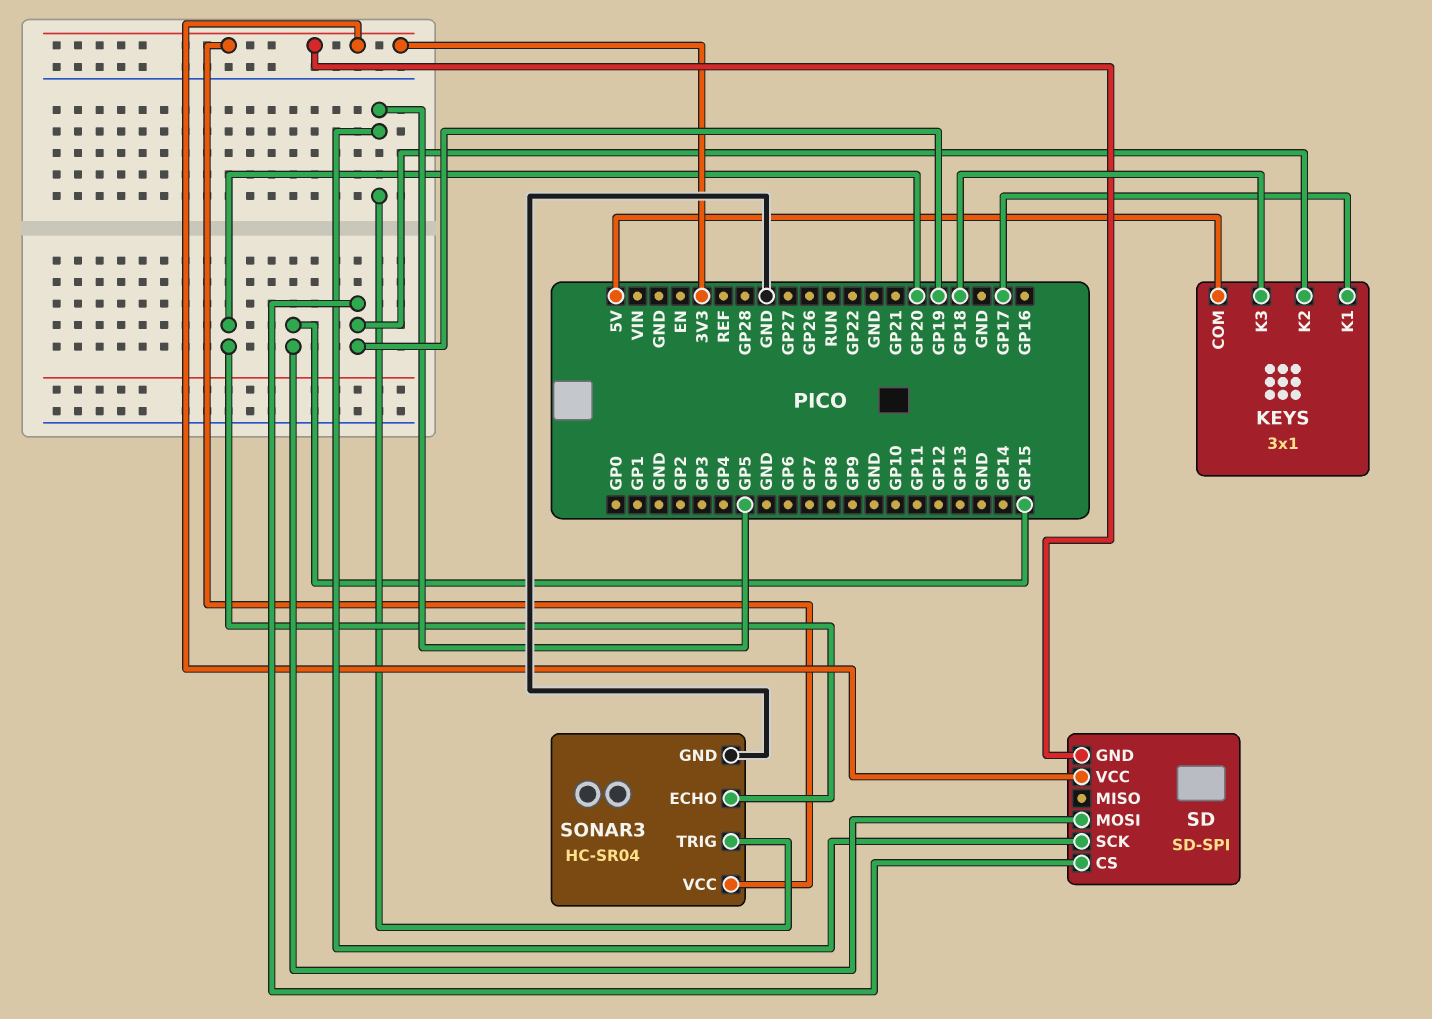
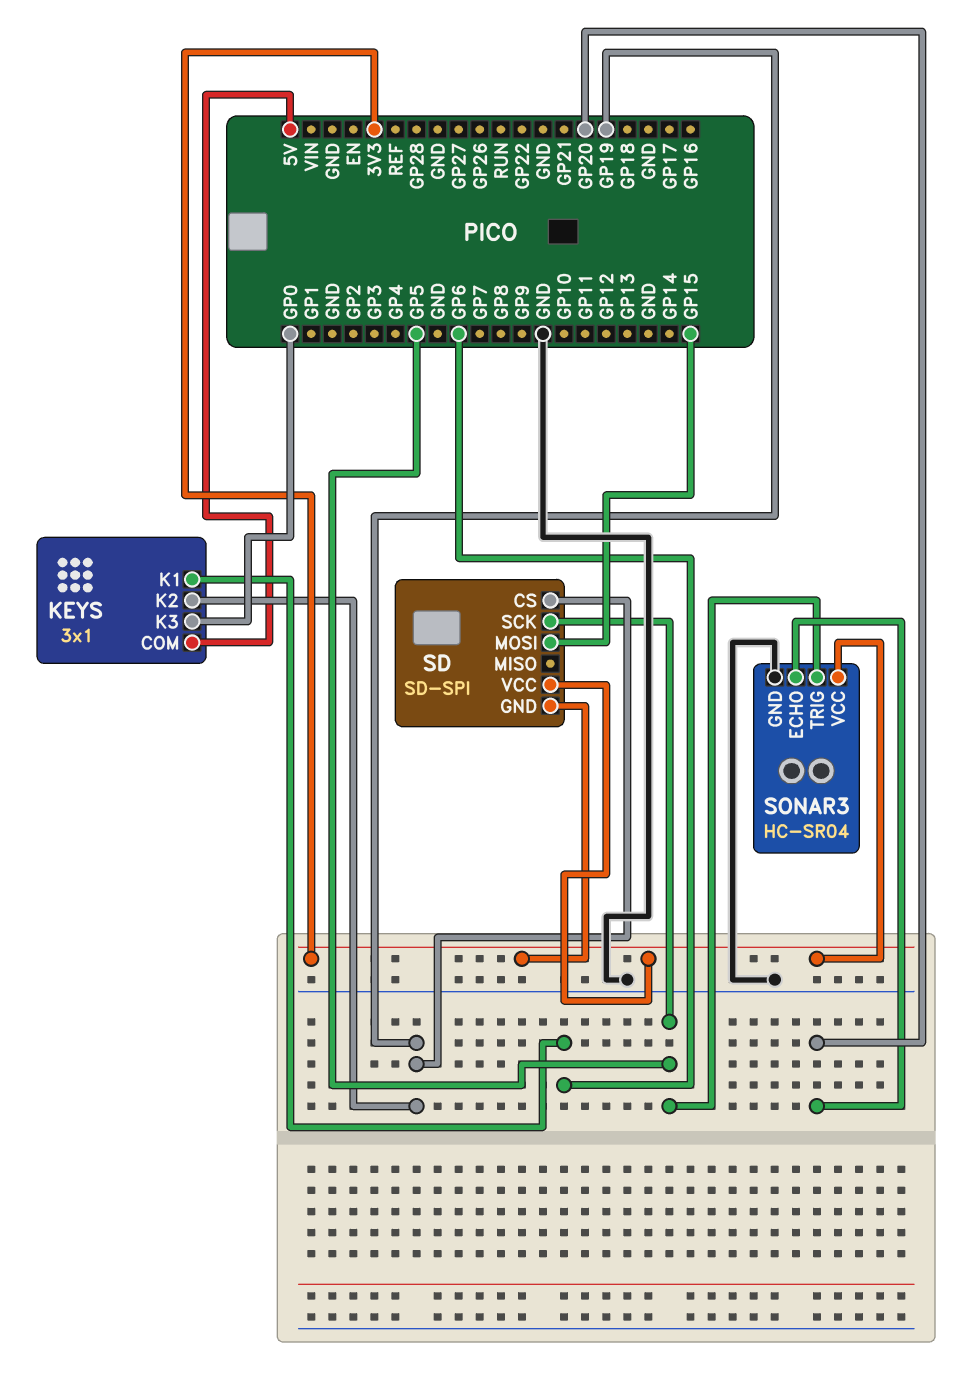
KEYS pin K1: GP17 -> GP6
KEYS pin K3: GP18 -> GP0

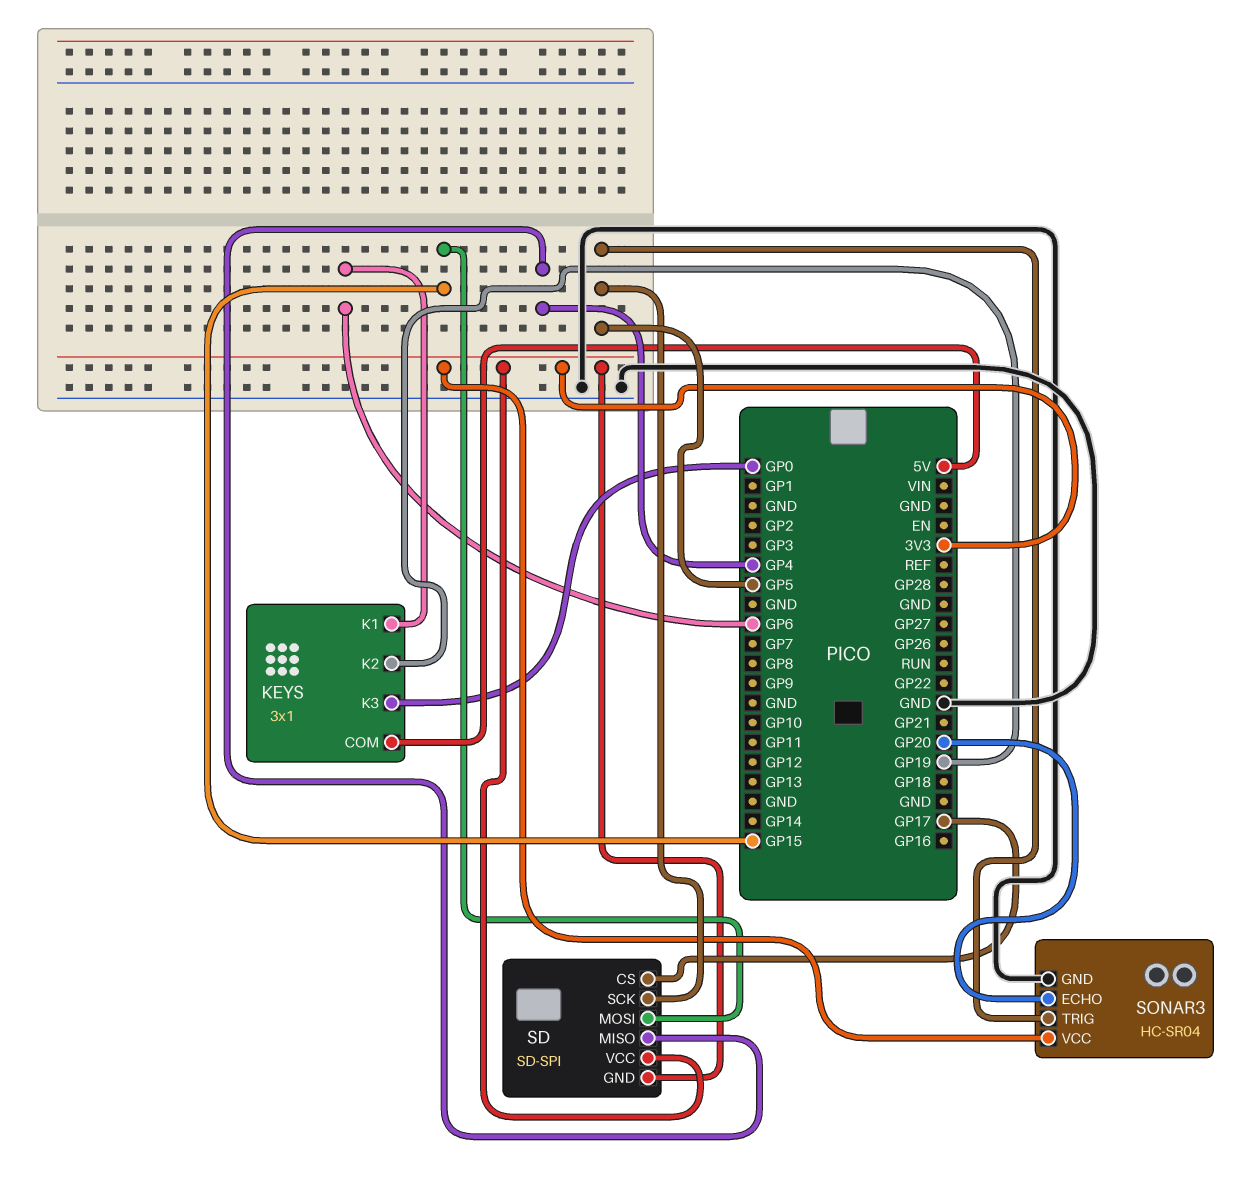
SD pin CS: GP19 -> GP17
SD pin MISO: none -> GP4

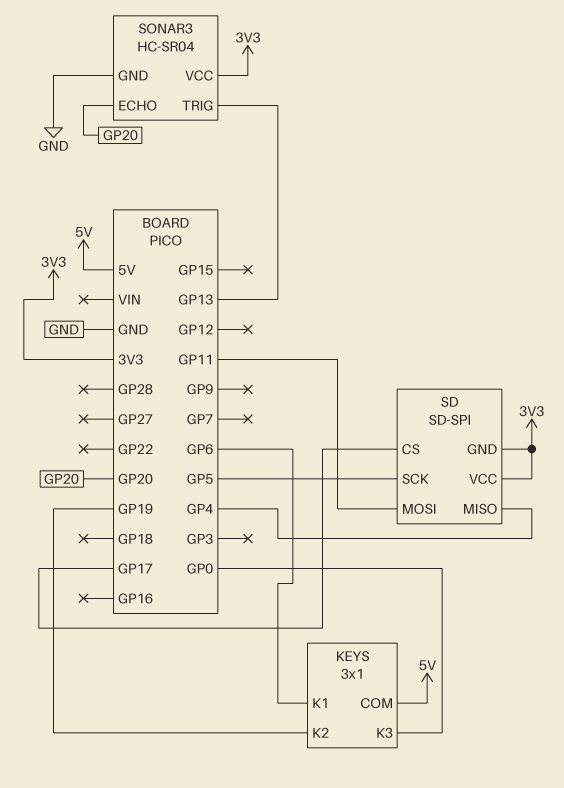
SD pin MOSI: GP15 -> GP11
SONAR3 pin TRIG: GP5 -> GP13

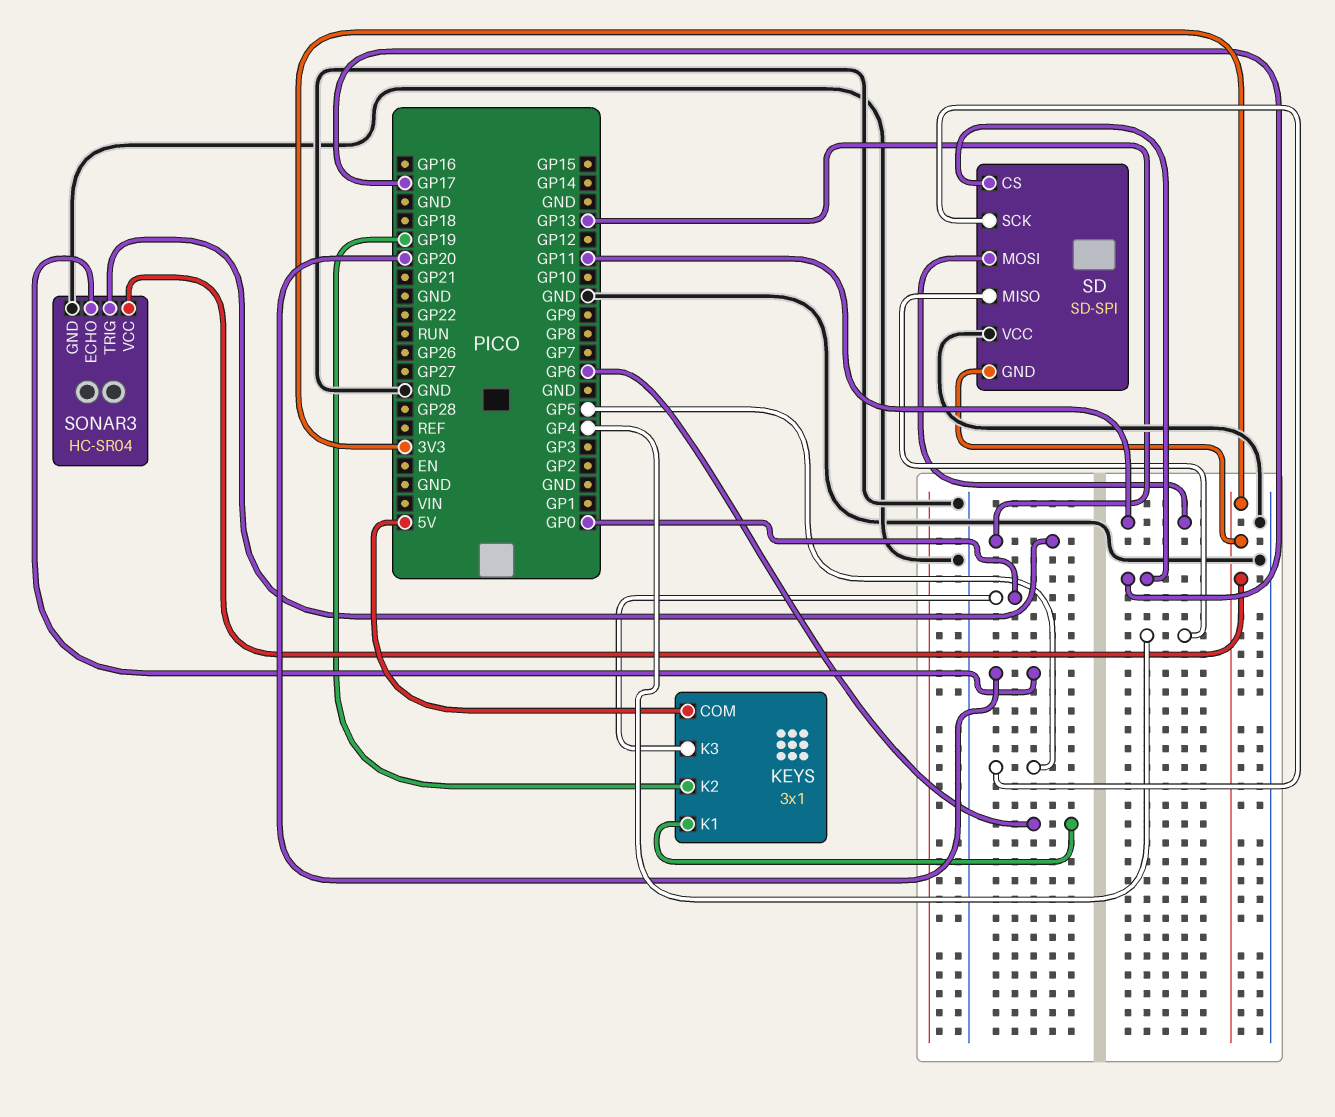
SD pin VCC: 3V3 -> GND

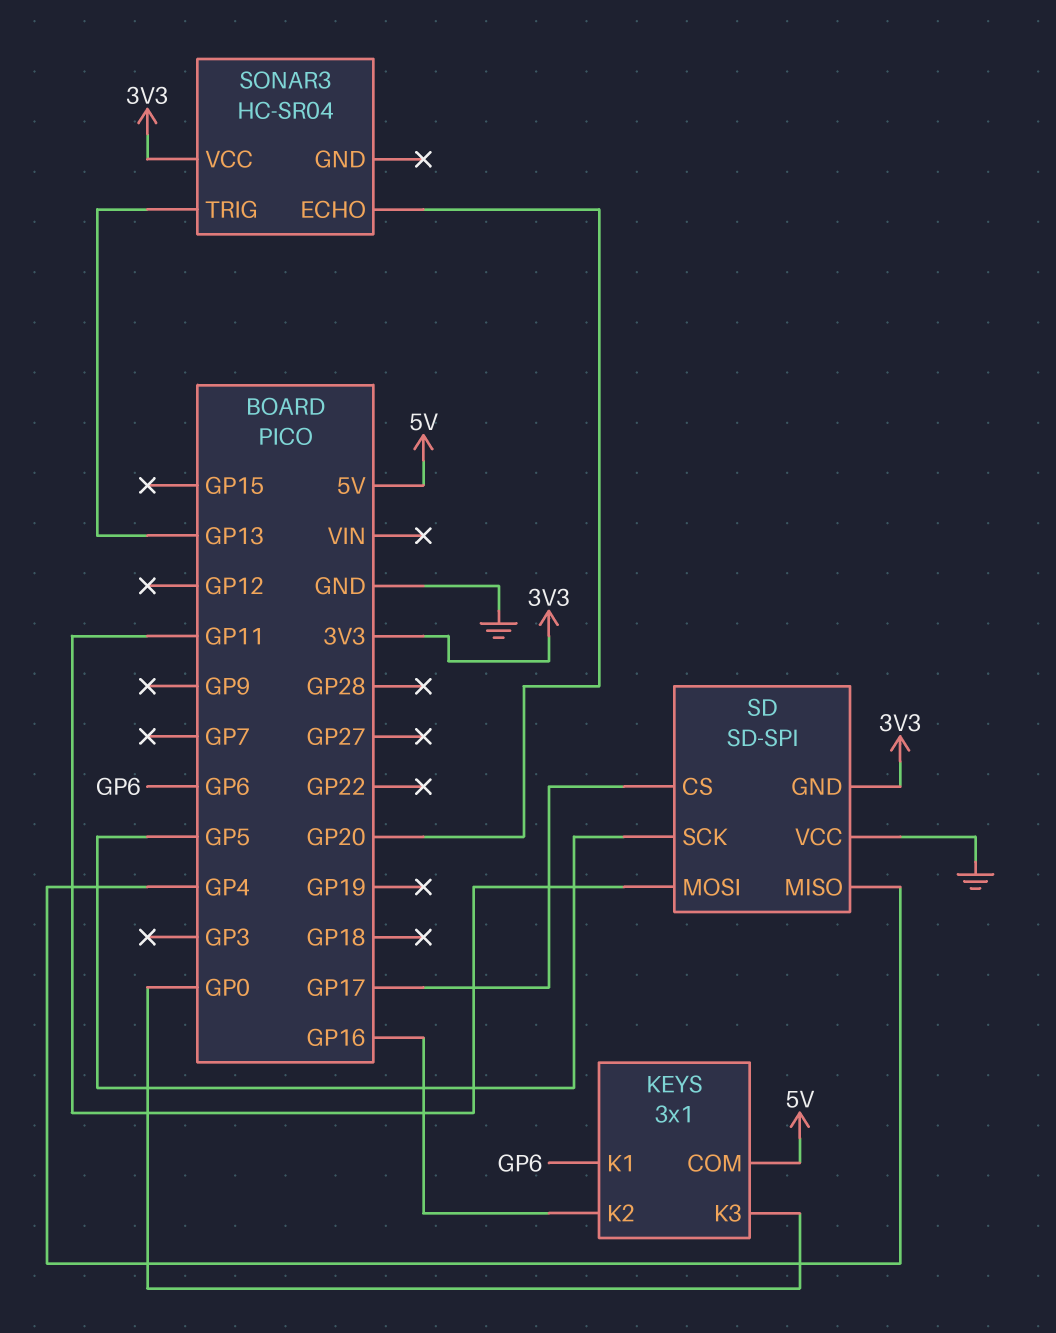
KEYS pin K2: GP19 -> GP16
SONAR3 pin GND: GND -> none

